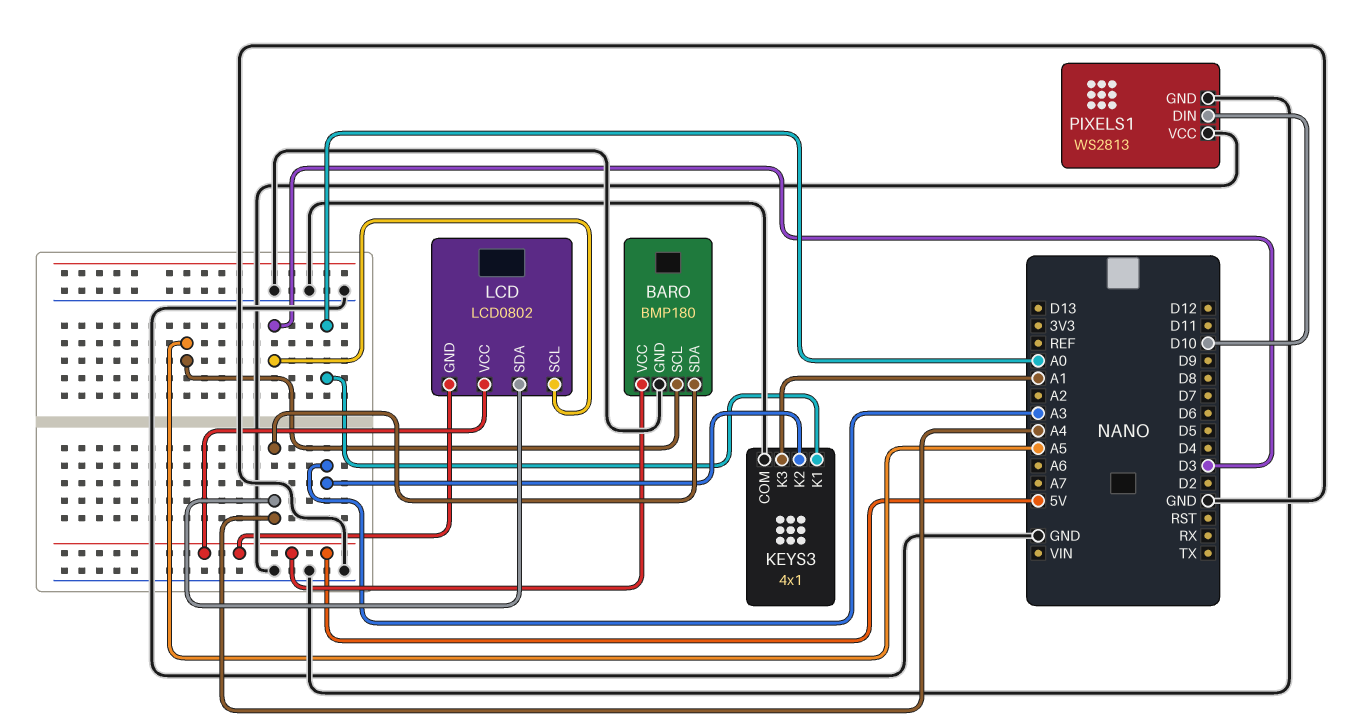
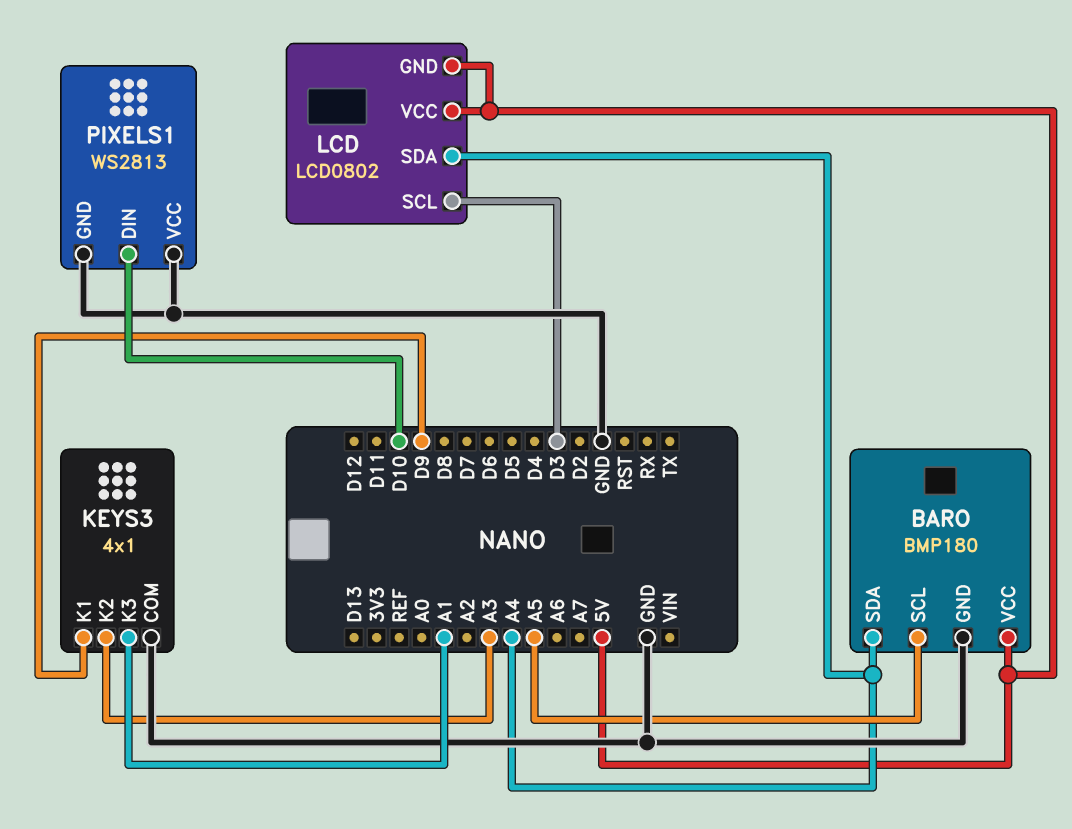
KEYS3 pin K1: A0 -> D9

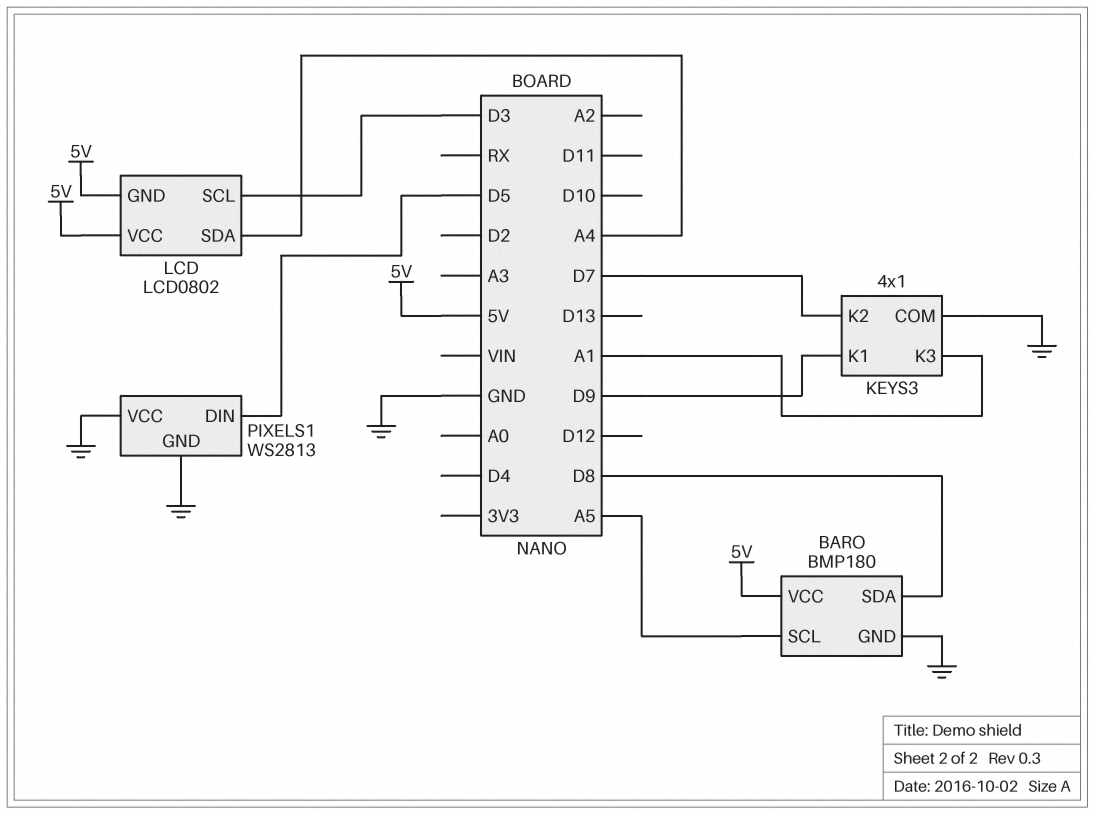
BARO pin SDA: A4 -> D8
KEYS3 pin K2: A3 -> D7
PIXELS1 pin DIN: D10 -> D5

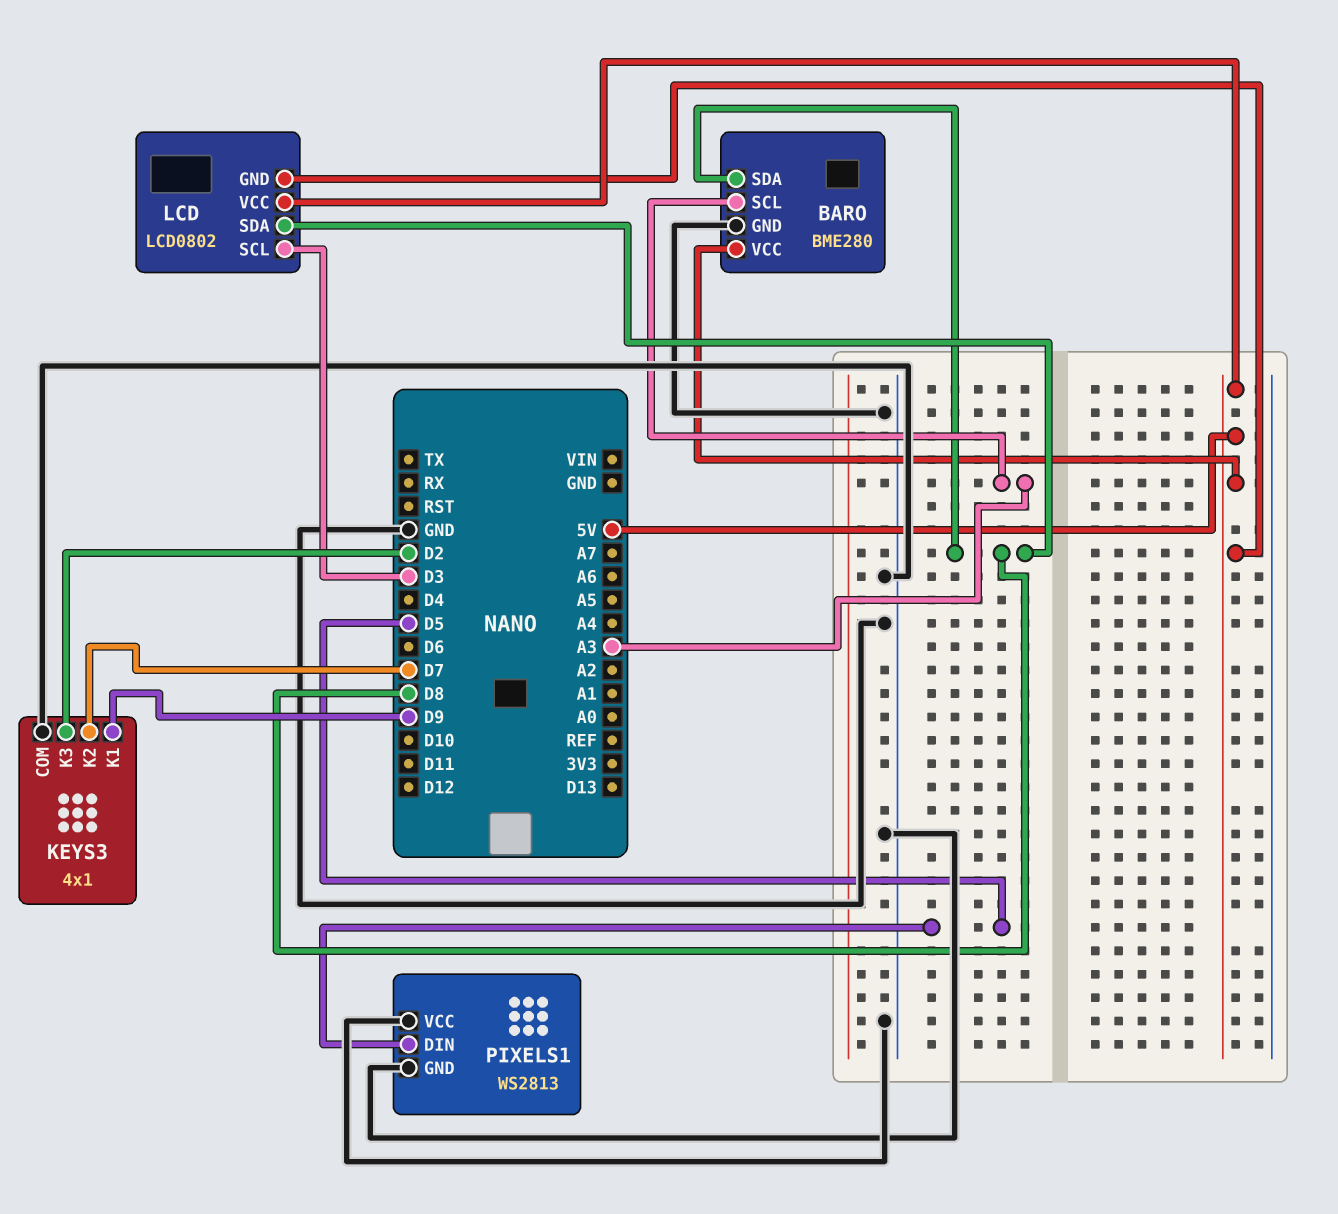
BARO: BMP180 -> BME280
BARO pin SCL: A5 -> A3
KEYS3 pin K3: A1 -> D2
LCD pin SDA: A4 -> D8

